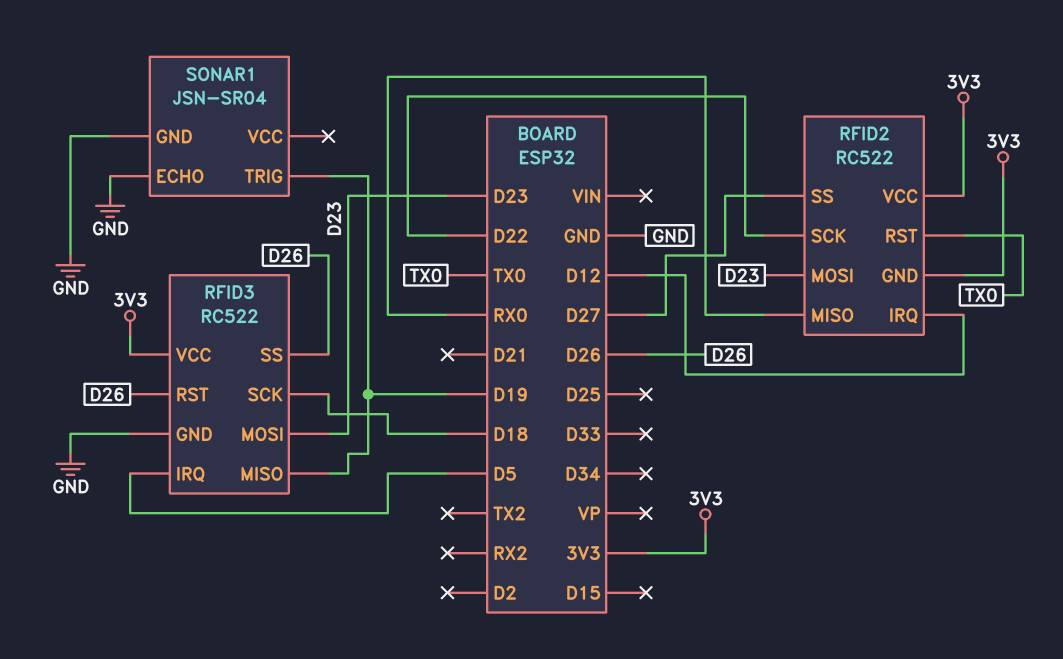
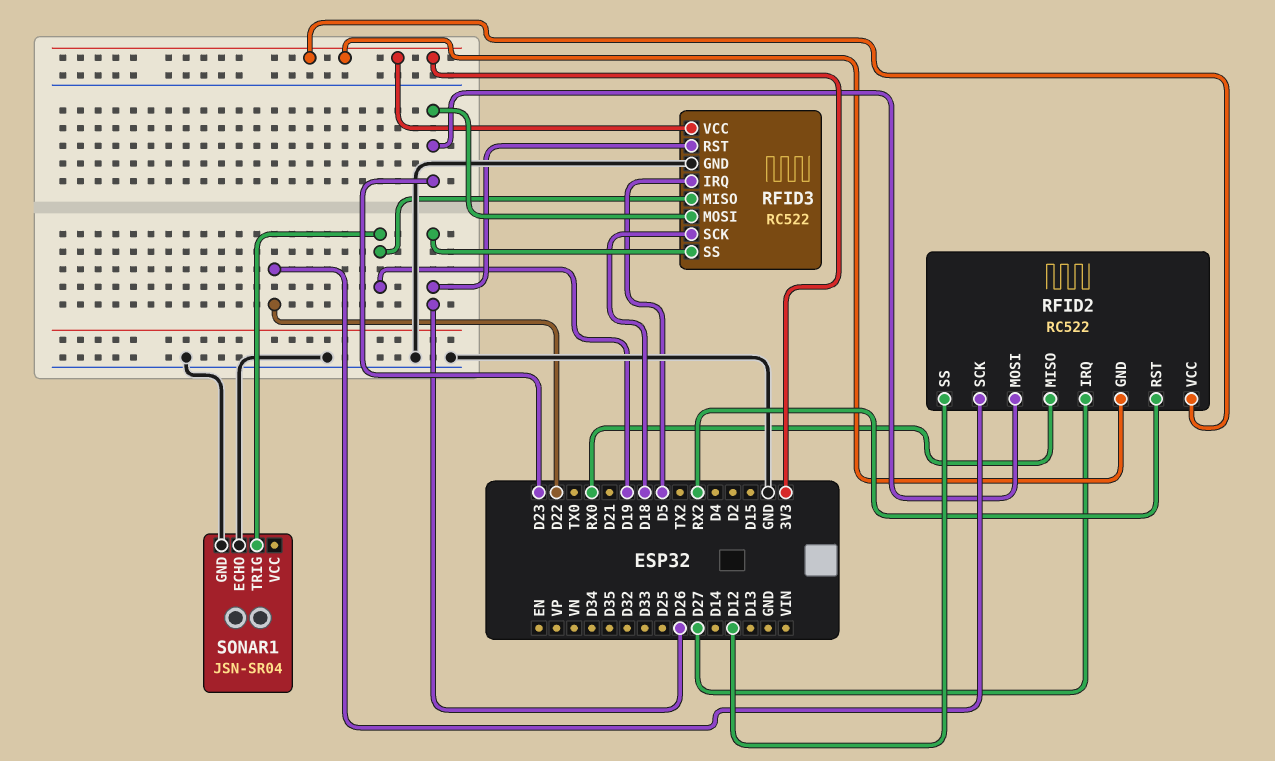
RFID2 pin IRQ: D12 -> D27
RFID2 pin RST: TX0 -> RX2
RFID2 pin SS: D27 -> D12

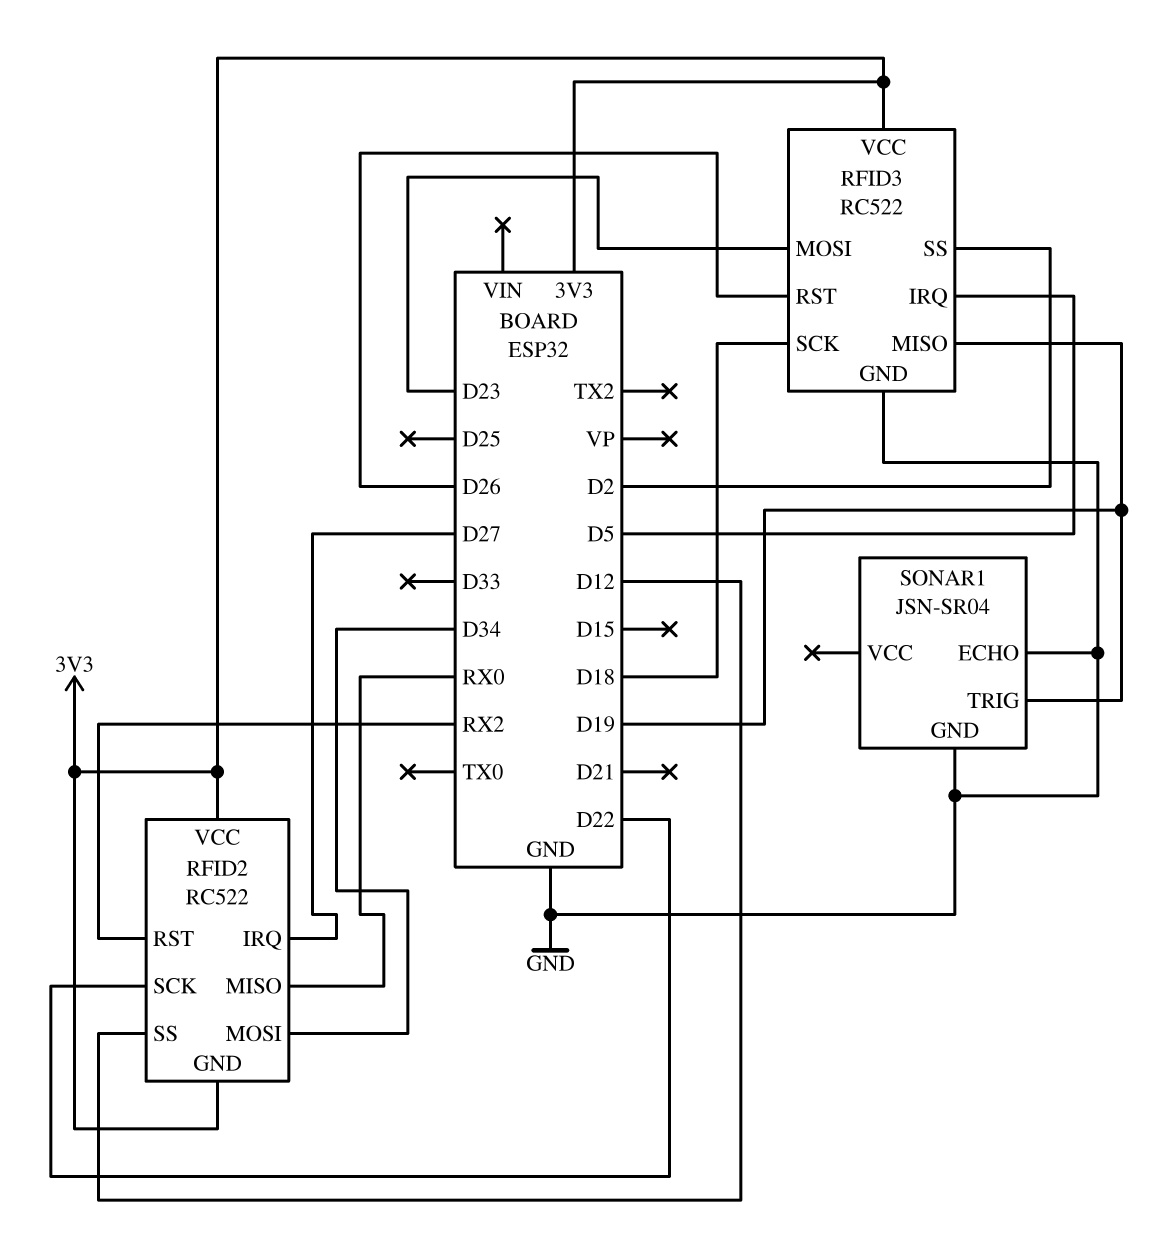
RFID2 pin MOSI: D23 -> D34
RFID3 pin SS: D26 -> D2

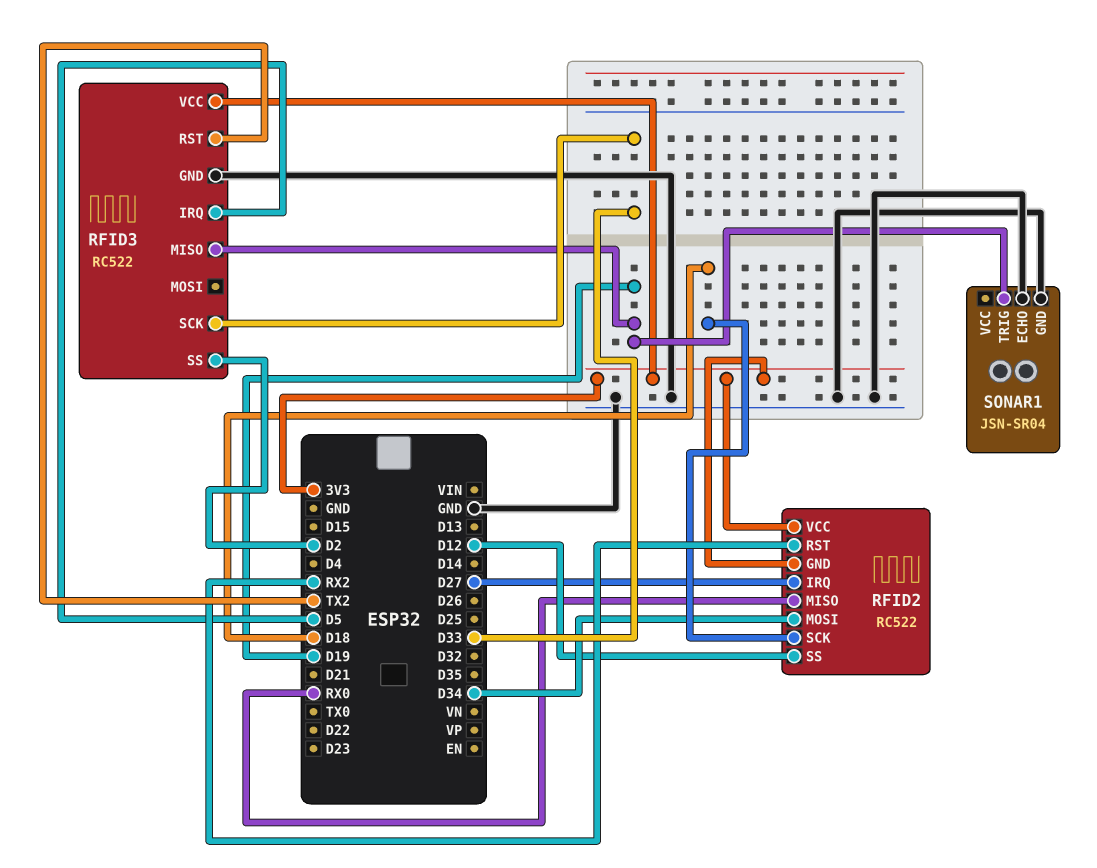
RFID2 pin SCK: D22 -> D18
RFID3 pin MOSI: D23 -> none
RFID3 pin RST: D26 -> TX2
RFID3 pin SCK: D18 -> D33

